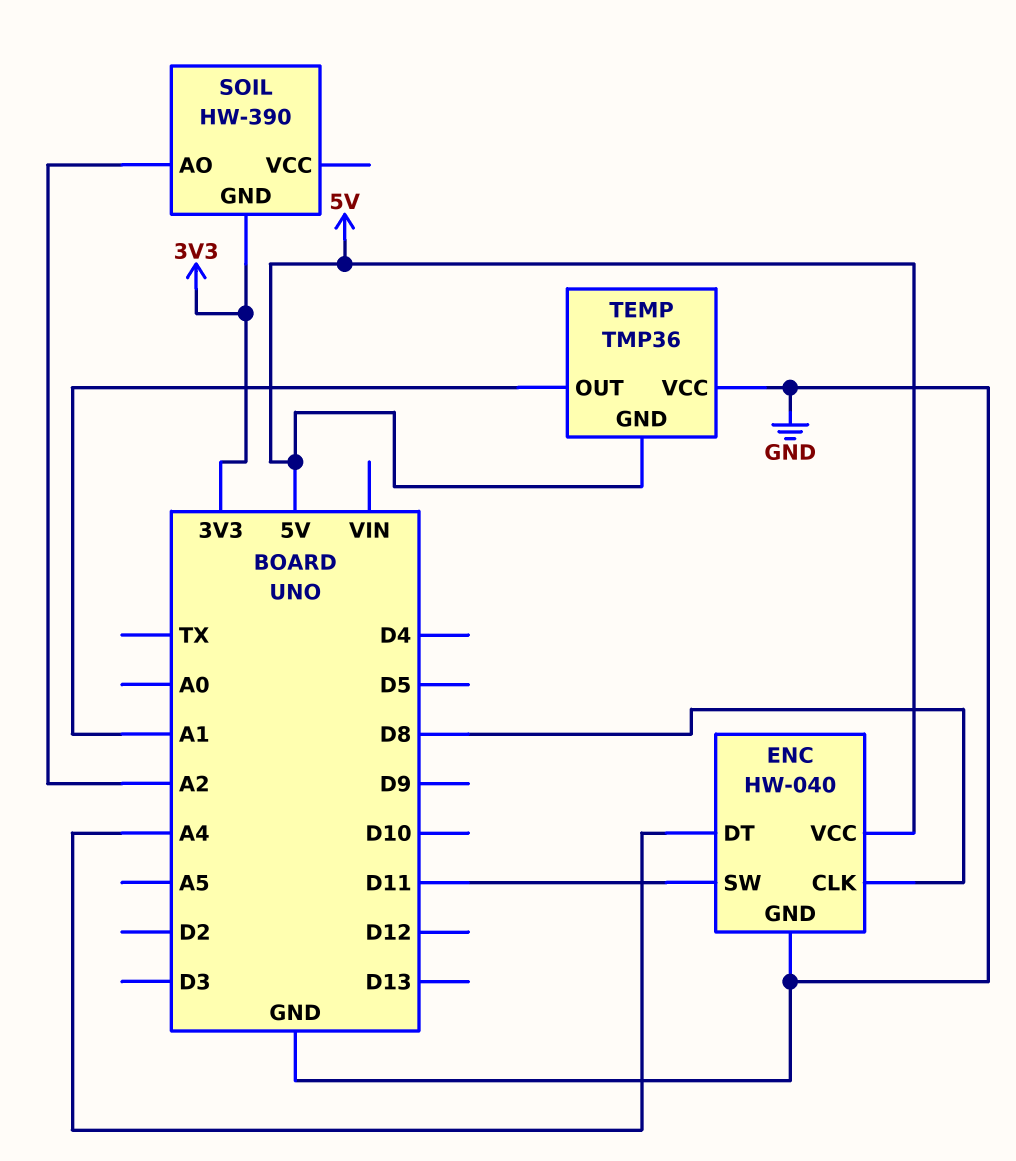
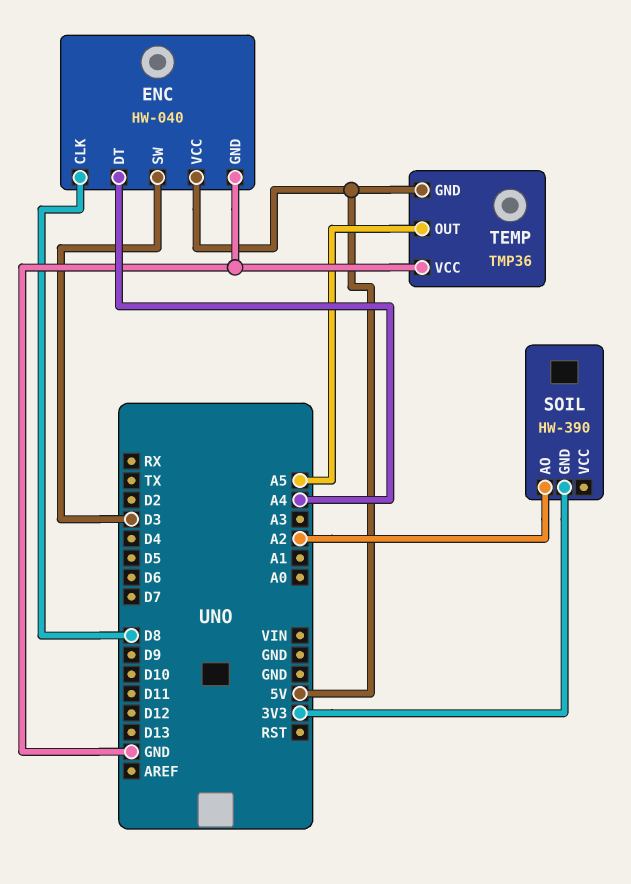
ENC pin SW: D11 -> D3
TEMP pin OUT: A1 -> A5

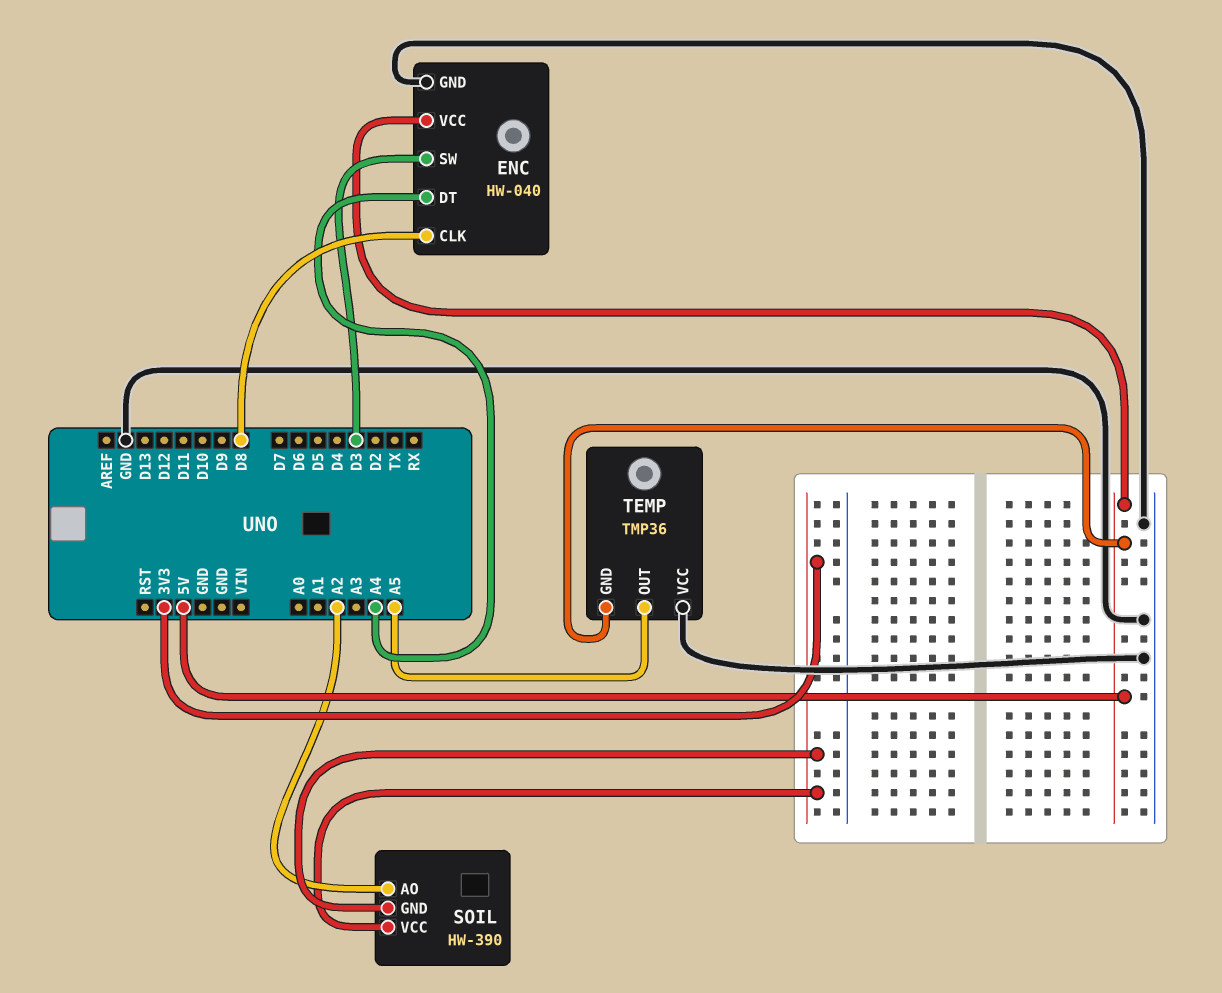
SOIL pin VCC: none -> 3V3

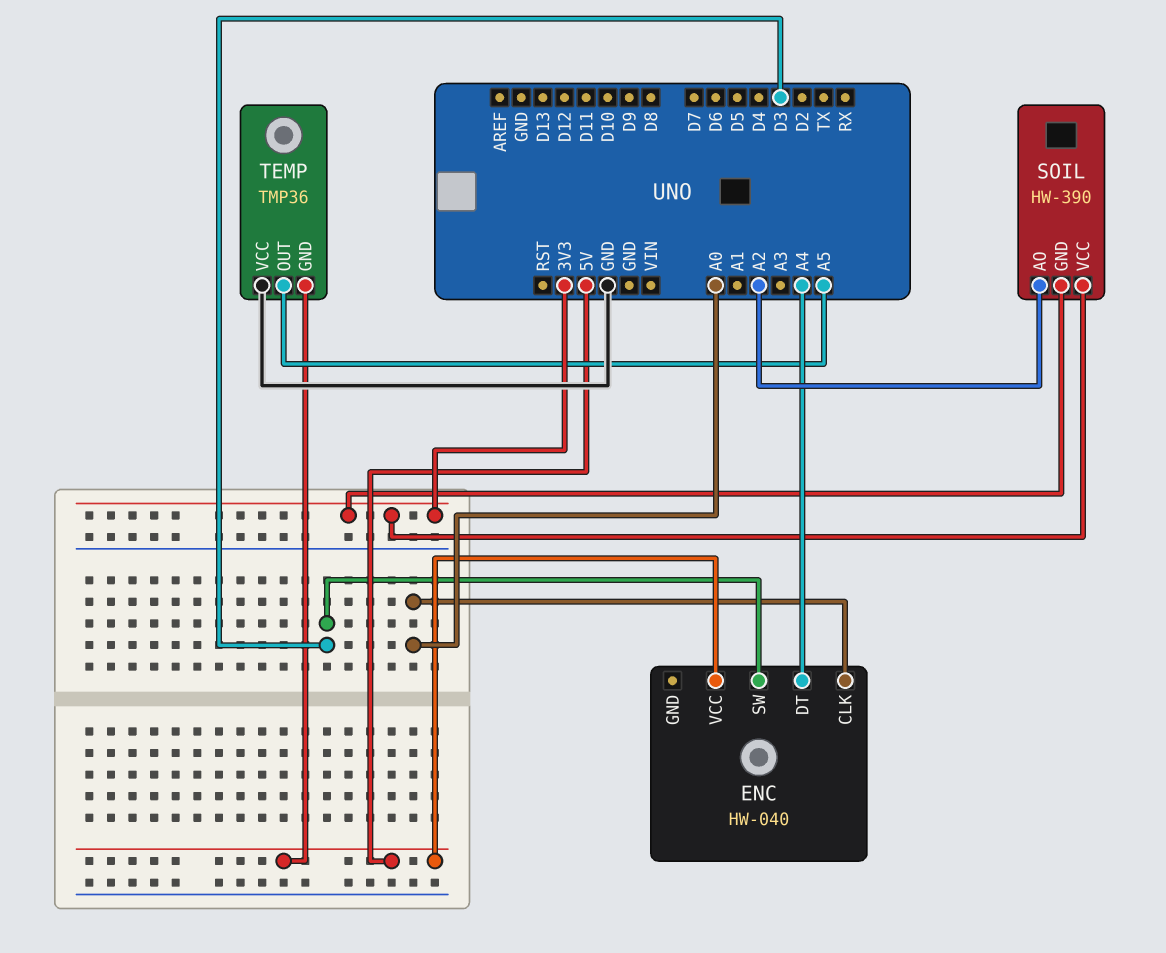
ENC pin CLK: D8 -> A0
ENC pin GND: GND -> none

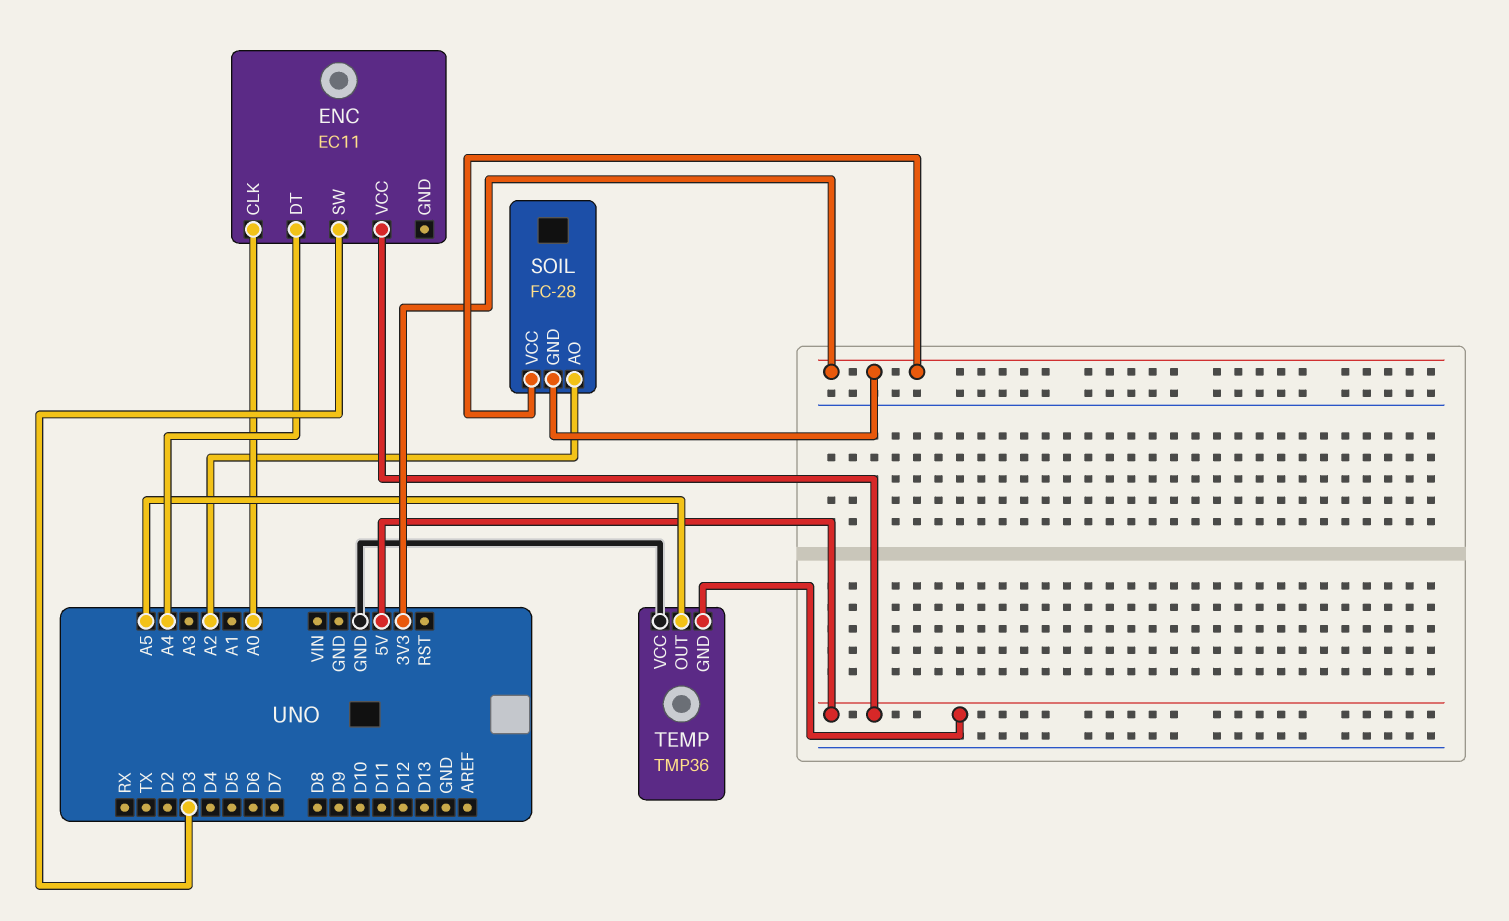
ENC: HW-040 -> EC11
SOIL: HW-390 -> FC-28

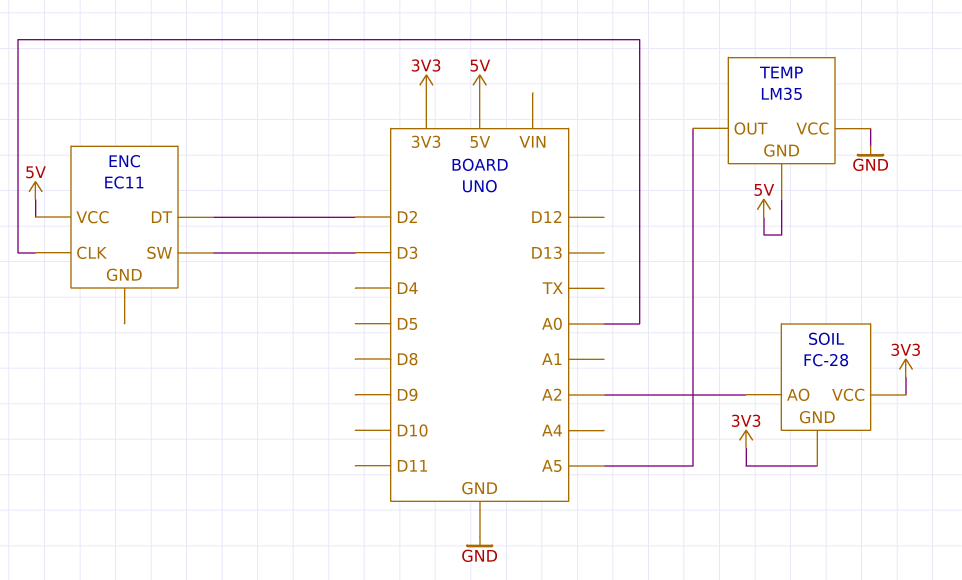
ENC pin DT: A4 -> D2
TEMP: TMP36 -> LM35

